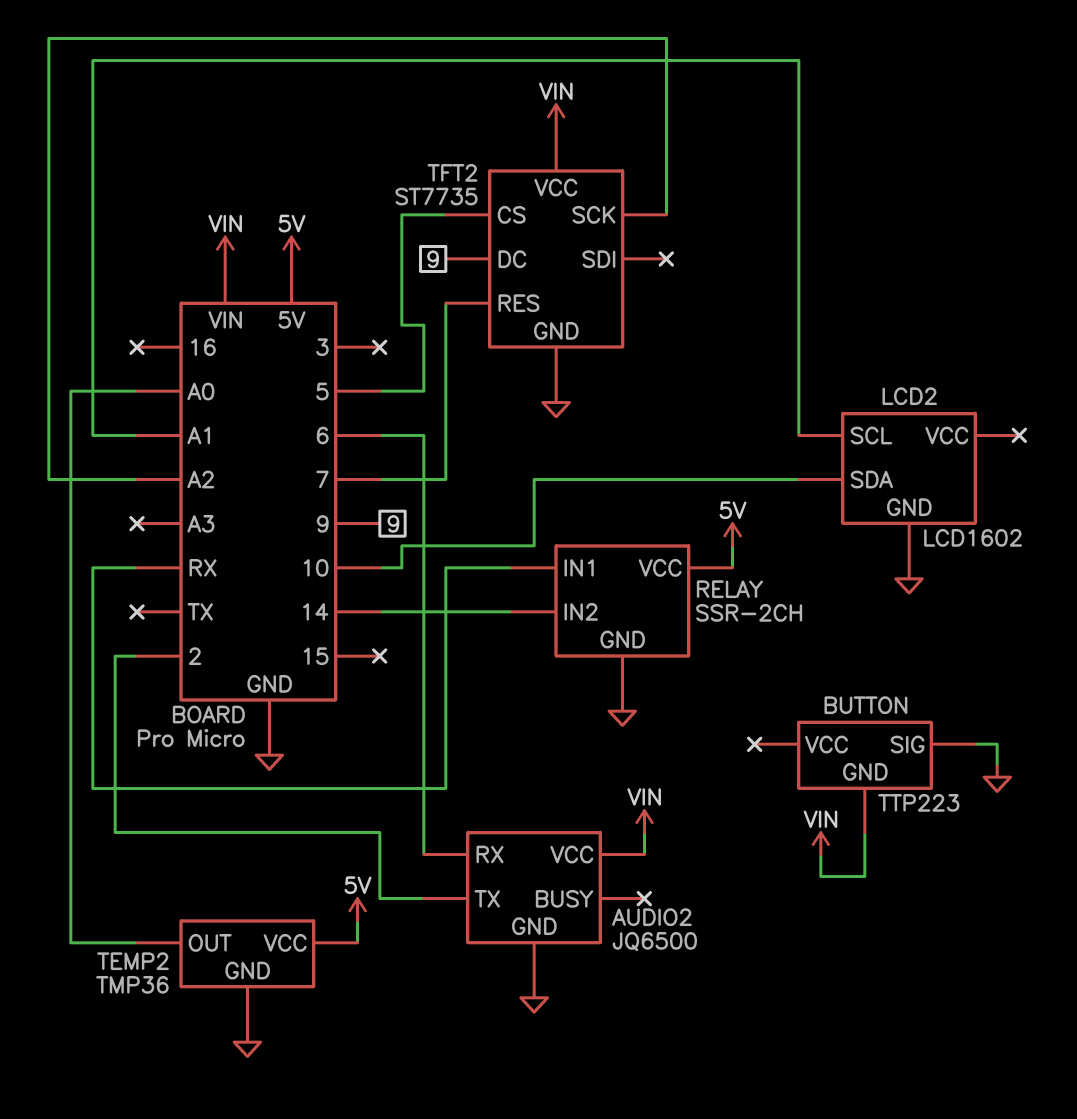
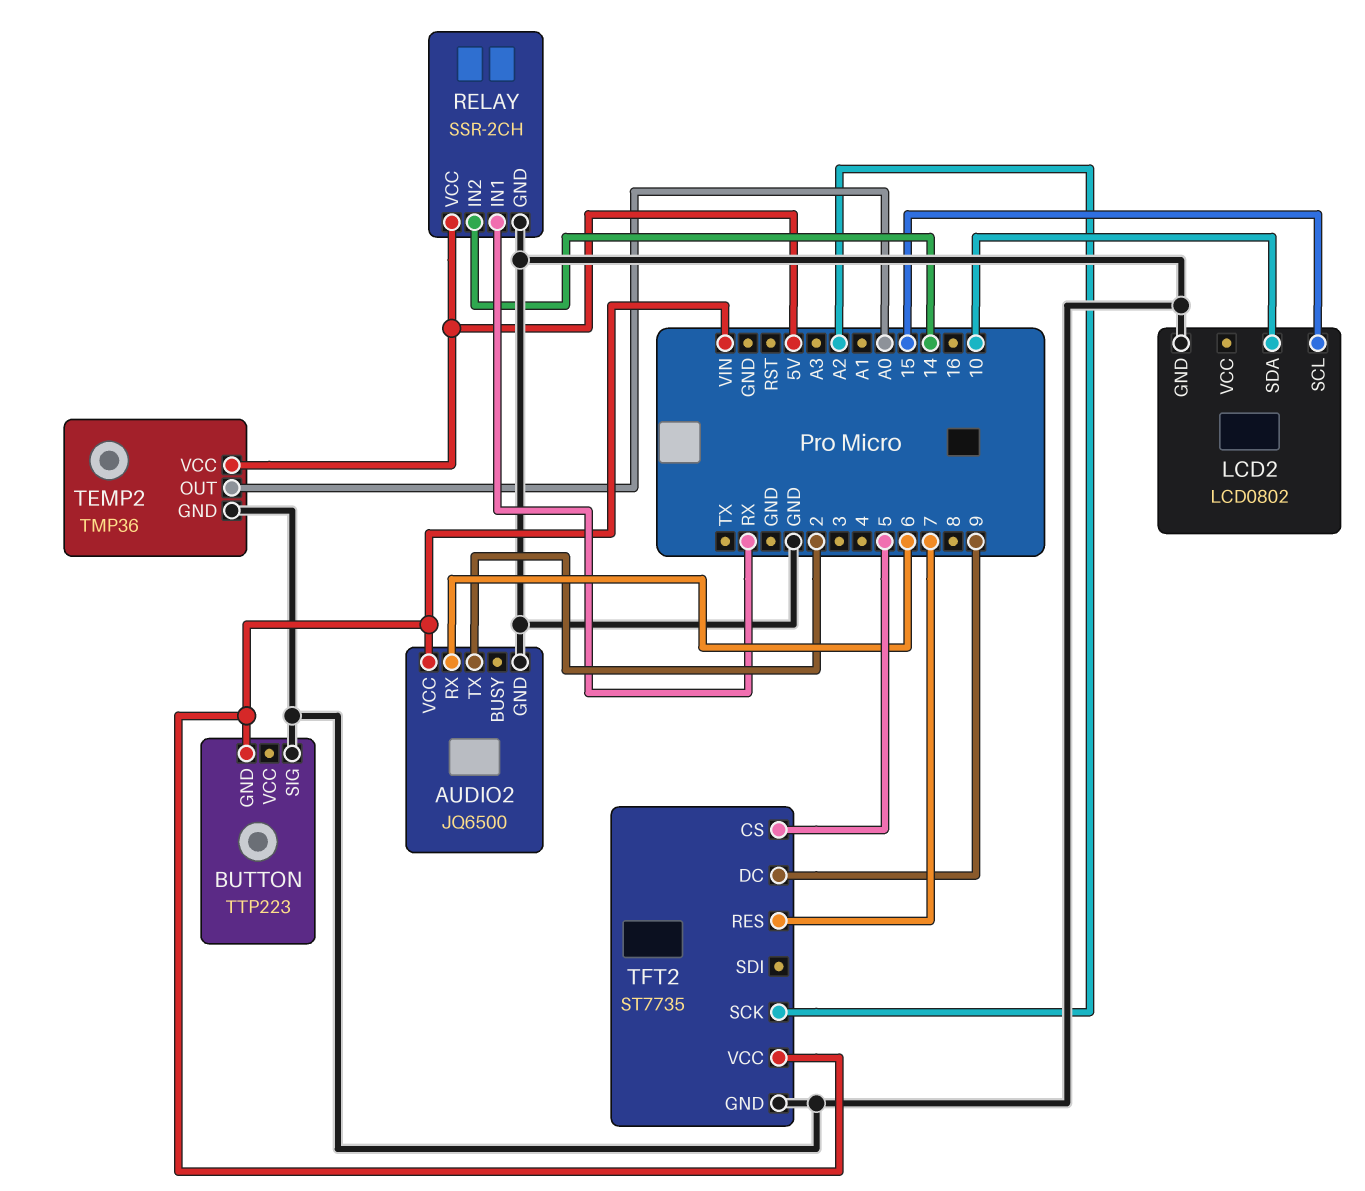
LCD2: LCD1602 -> LCD0802
LCD2 pin SCL: A1 -> 15

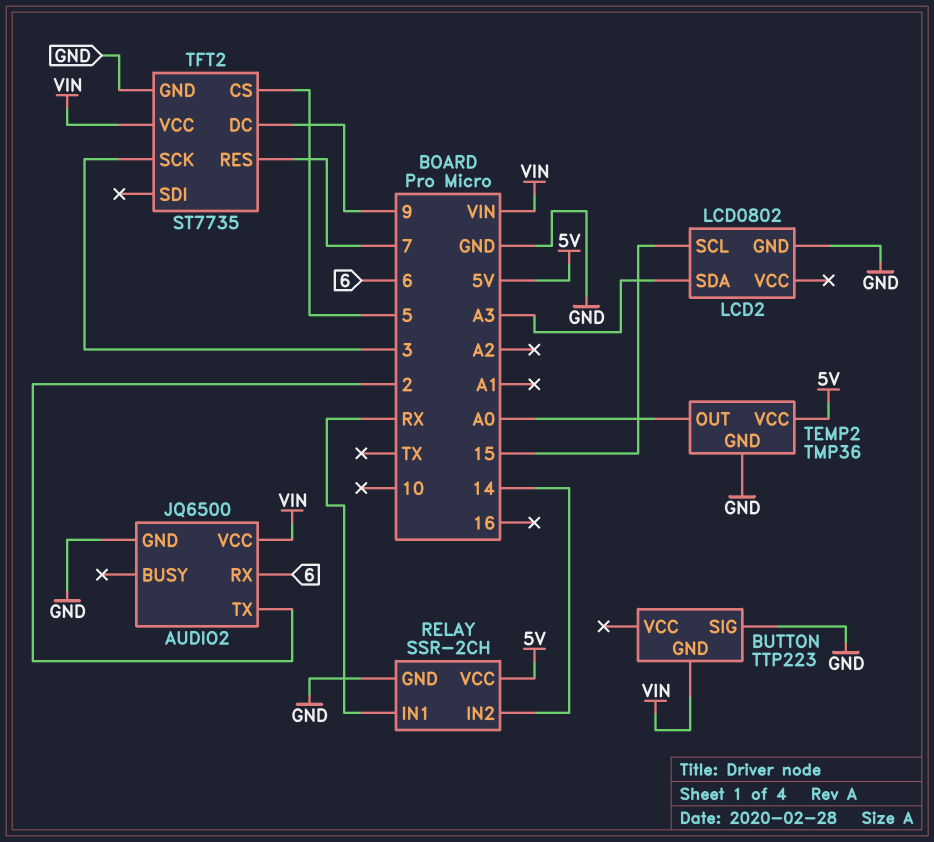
LCD2 pin SDA: 10 -> A3
TFT2 pin SCK: A2 -> 3

